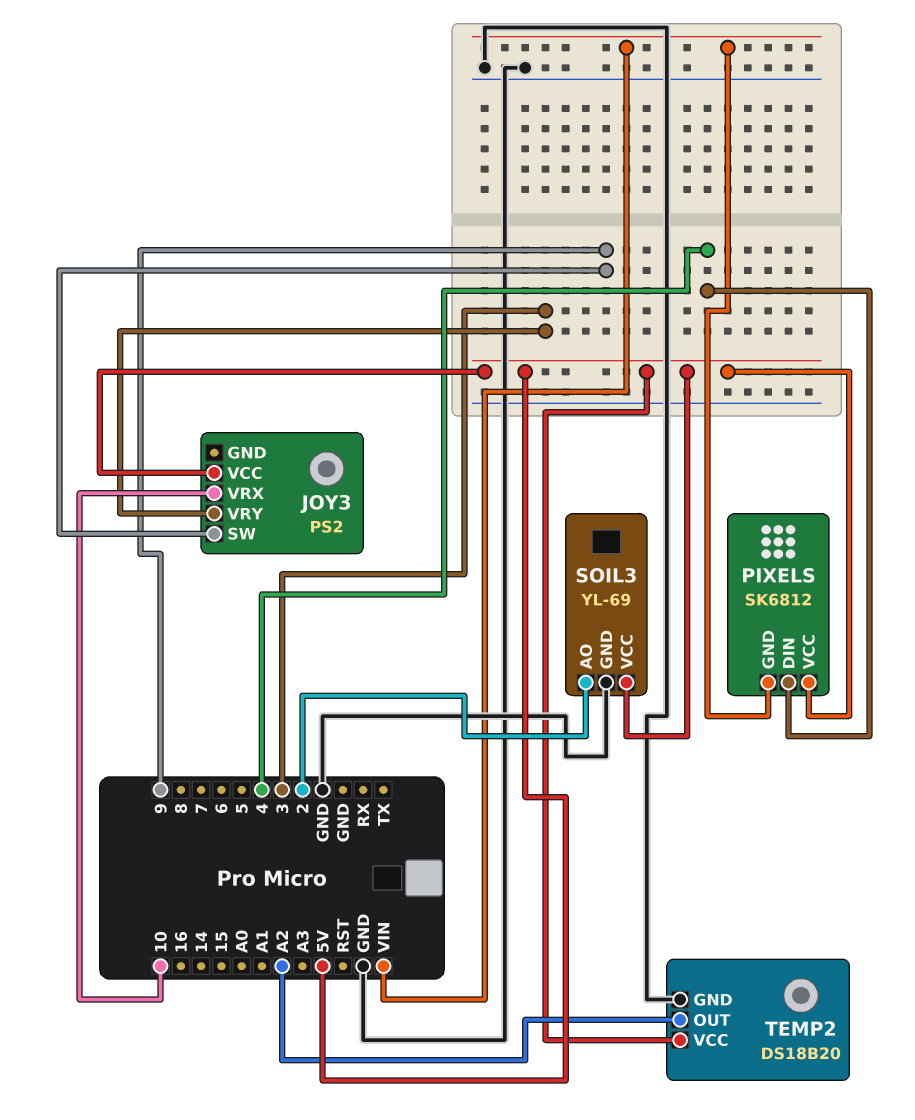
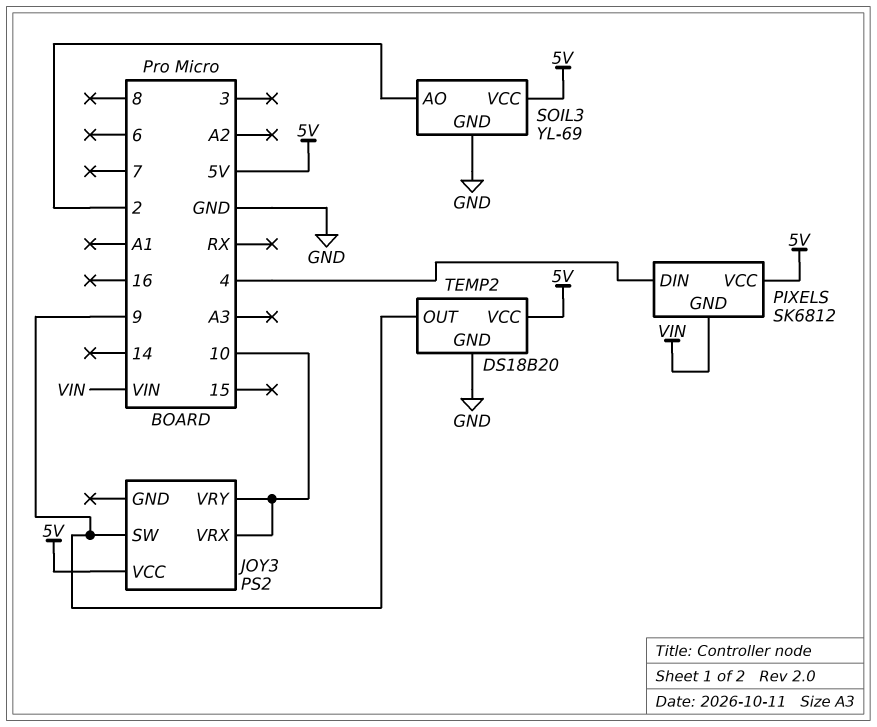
JOY3 pin VRY: 3 -> 10
TEMP2 pin OUT: A2 -> 9

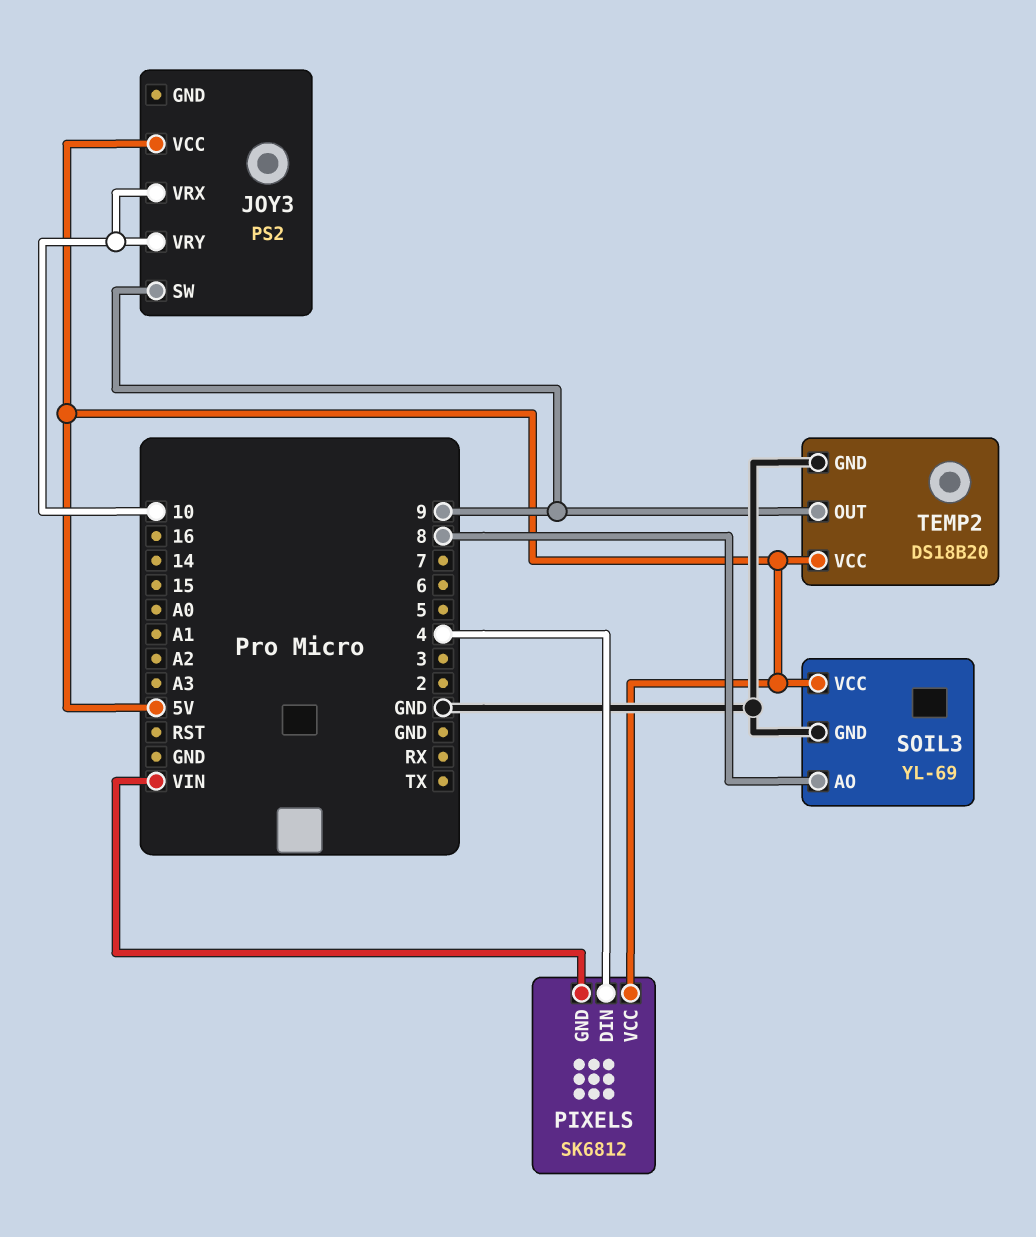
SOIL3 pin AO: 2 -> 8

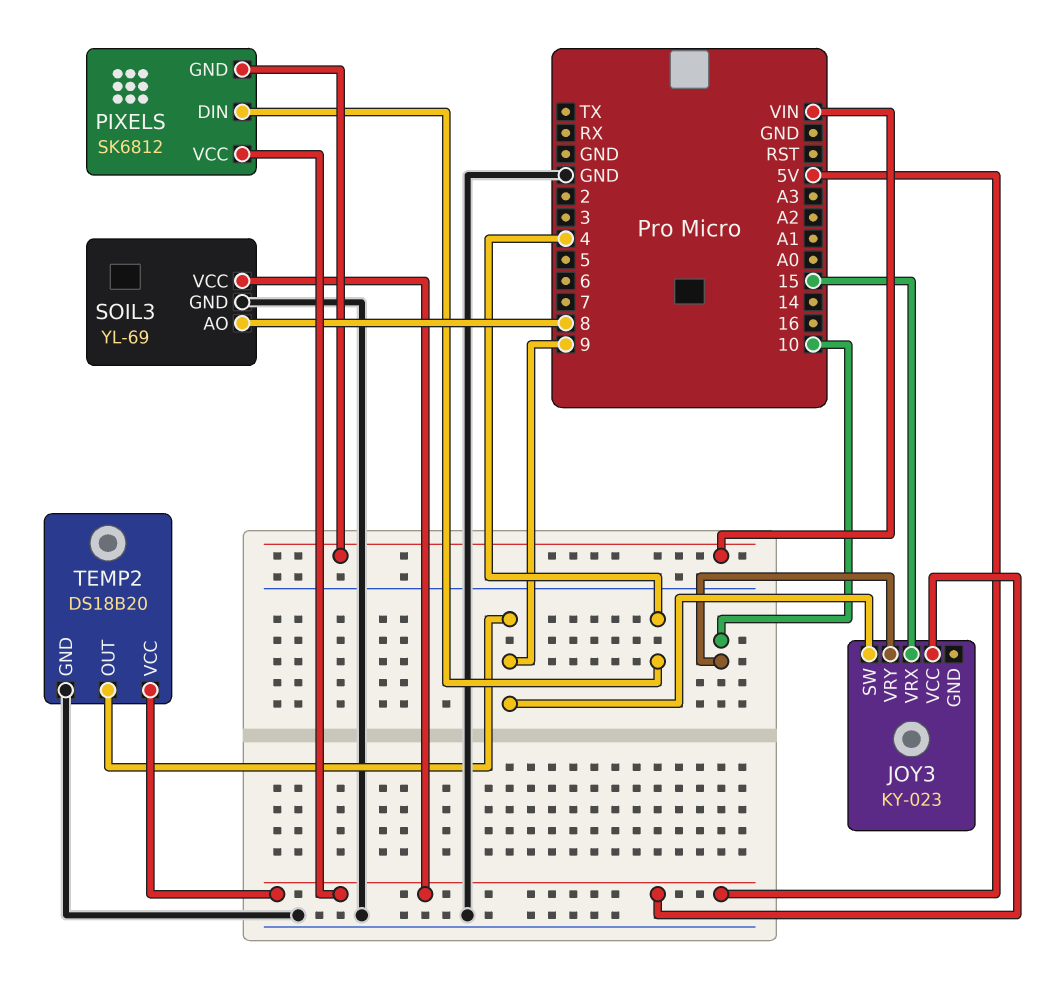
JOY3: PS2 -> KY-023
JOY3 pin VRX: 10 -> 15

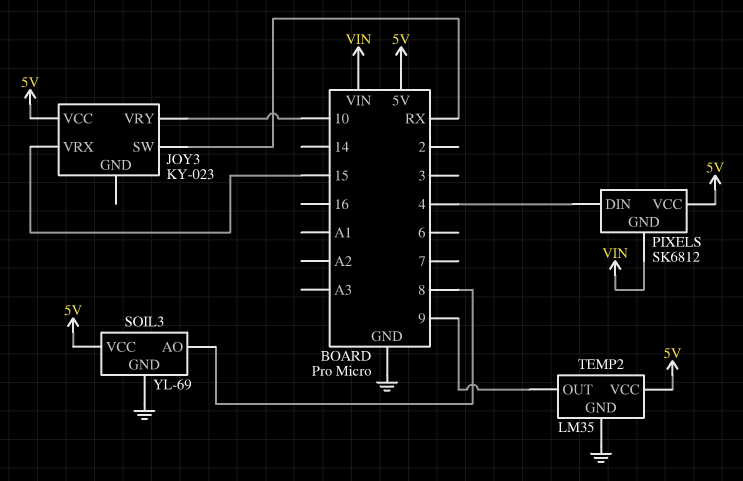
JOY3 pin SW: 9 -> RX
TEMP2: DS18B20 -> LM35

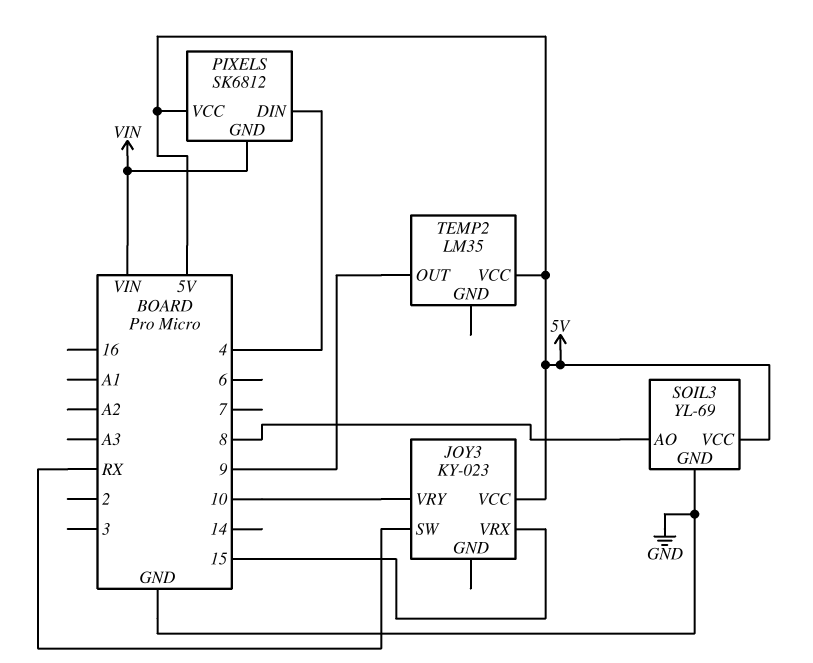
TEMP2 pin GND: GND -> none

